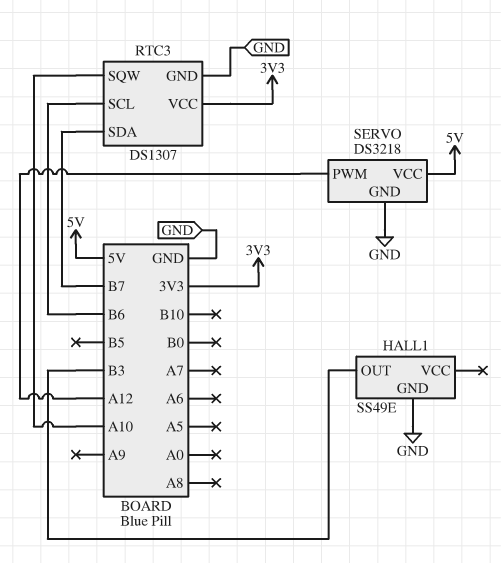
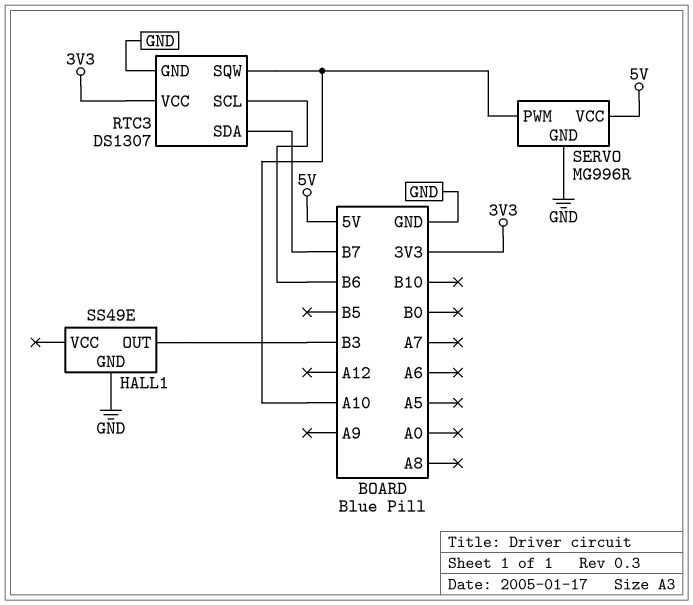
SERVO: DS3218 -> MG996R
SERVO pin PWM: A12 -> A10

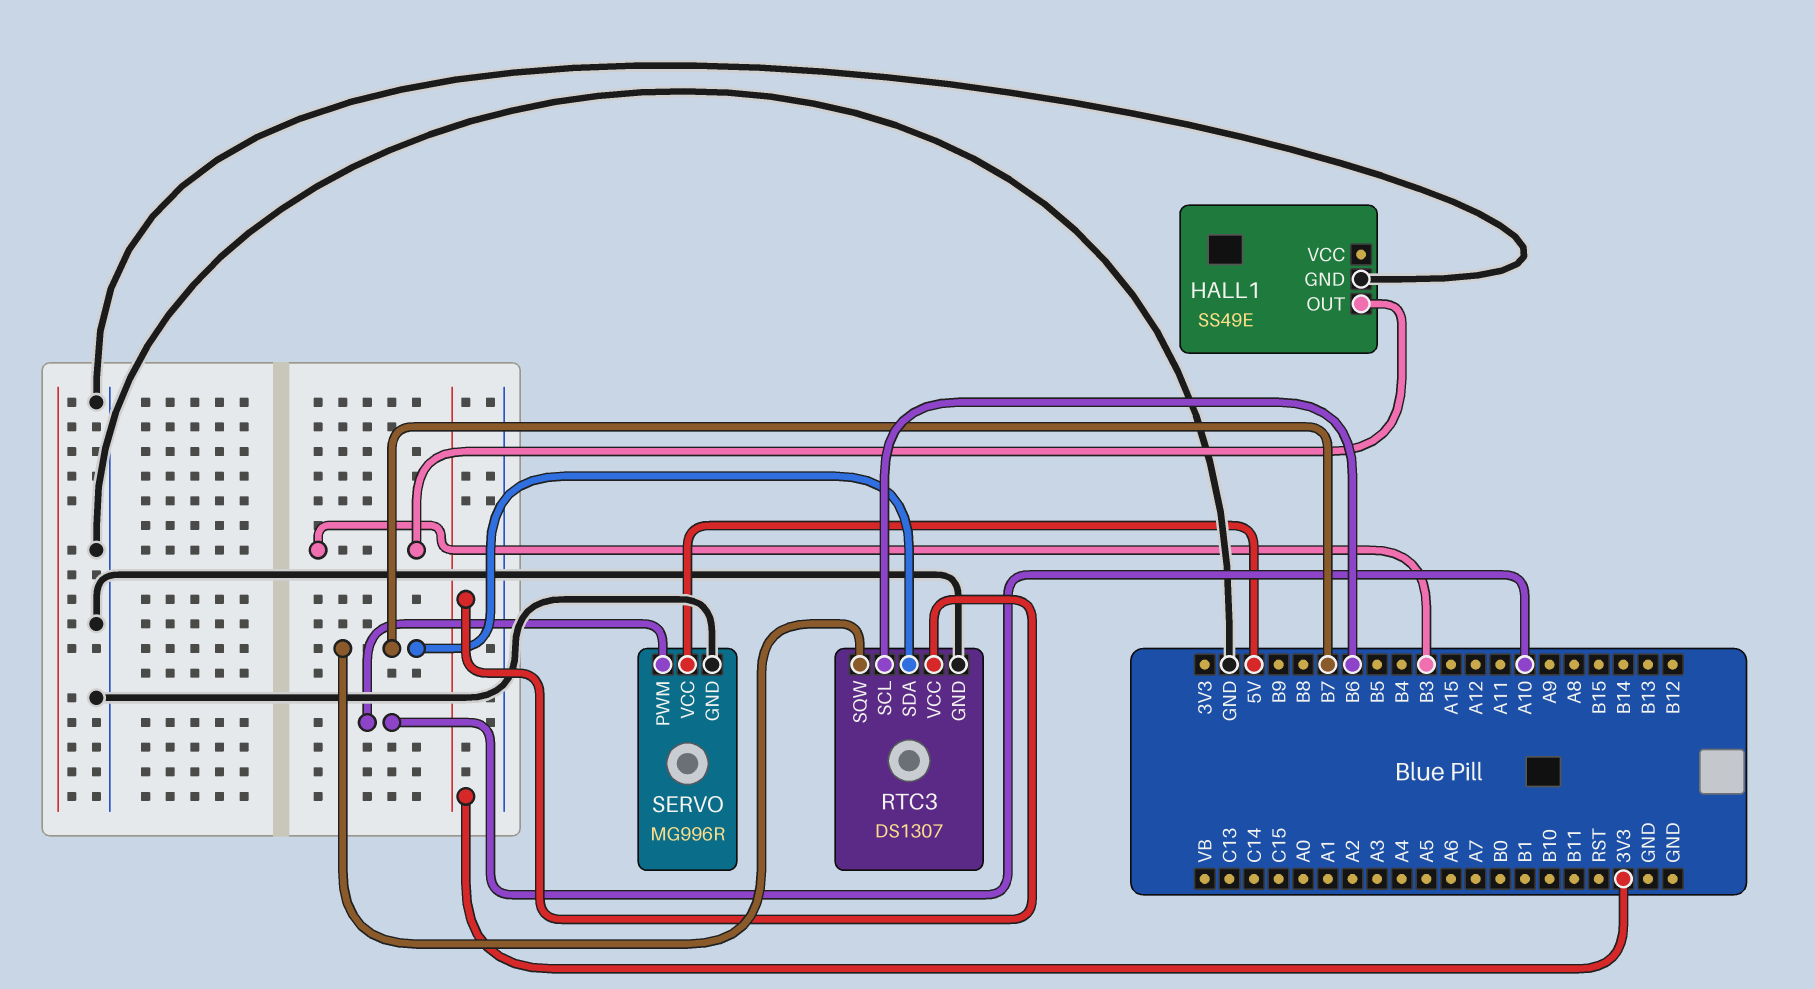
RTC3 pin SQW: A10 -> B7

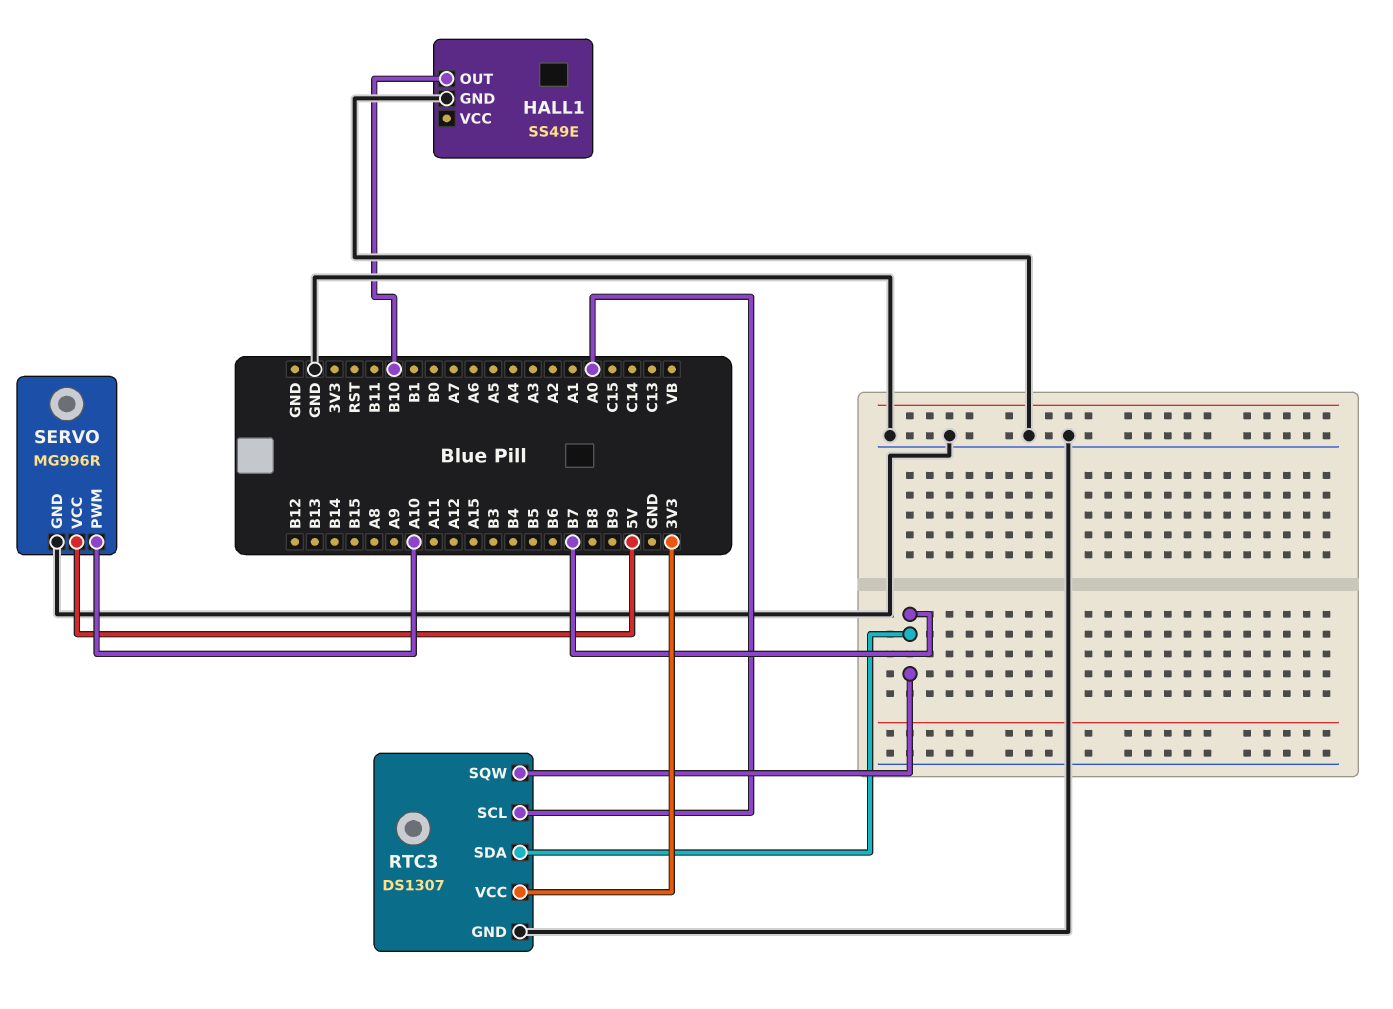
HALL1 pin OUT: B3 -> B10
RTC3 pin SCL: B6 -> A0

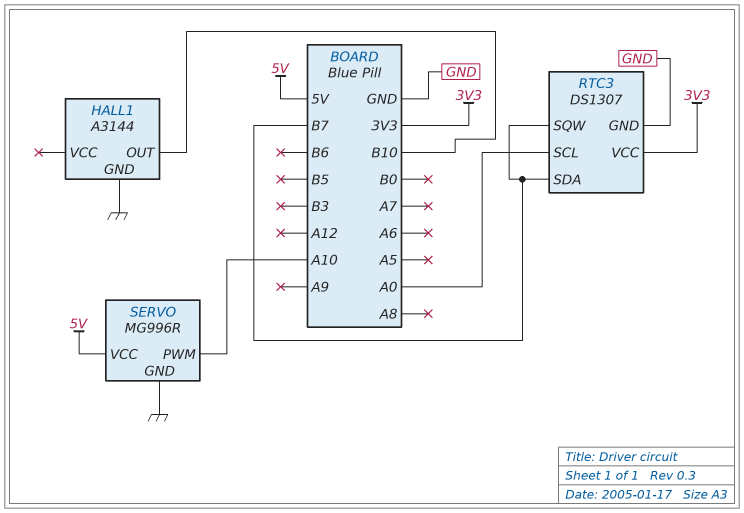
HALL1: SS49E -> A3144

